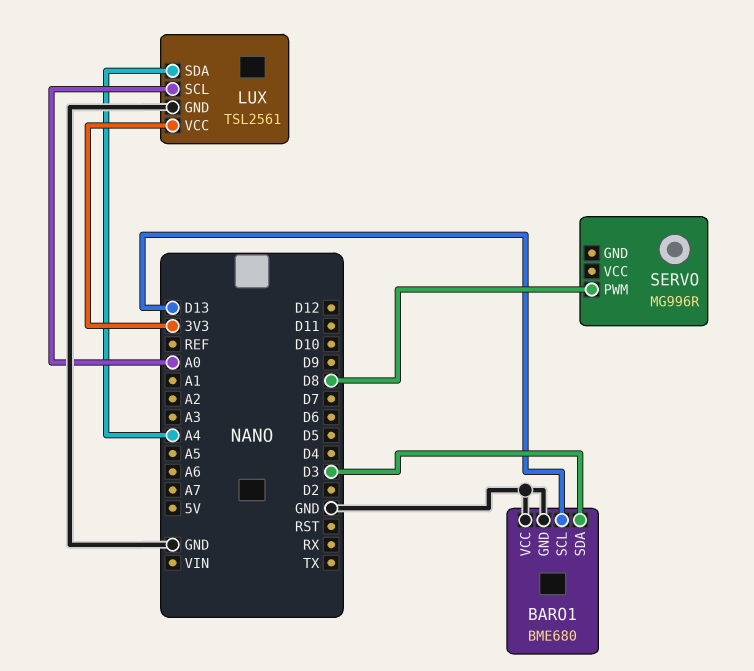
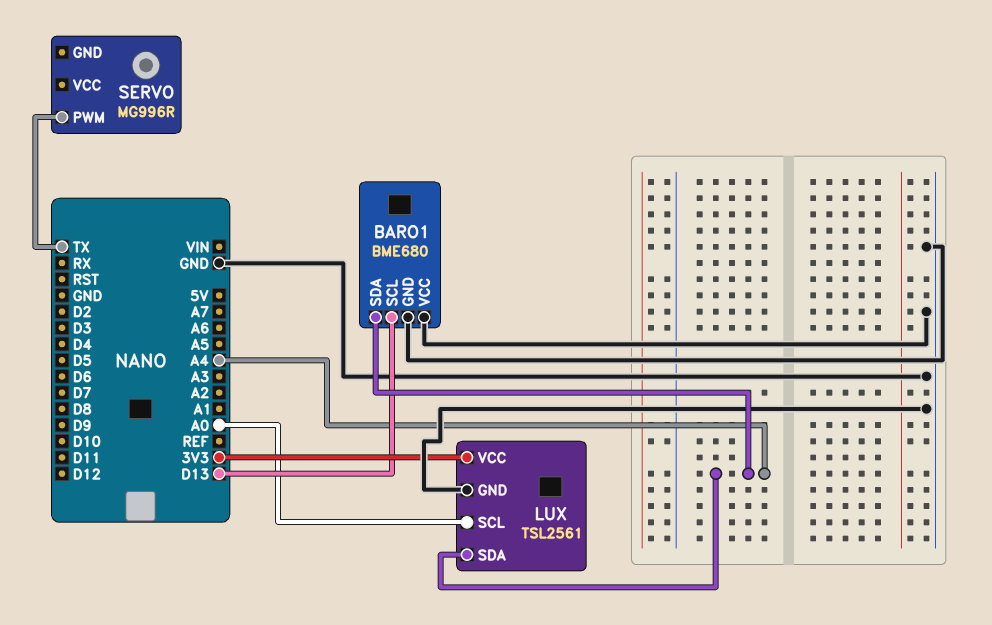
BARO1 pin SDA: D3 -> A4
SERVO pin PWM: D8 -> TX

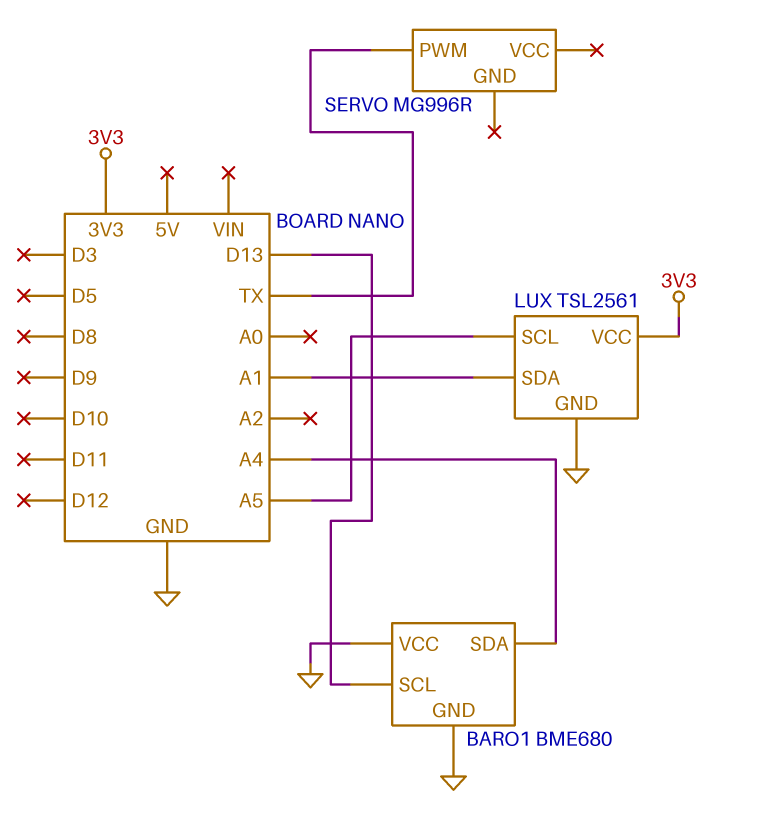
LUX pin SCL: A0 -> A5
LUX pin SDA: A4 -> A1

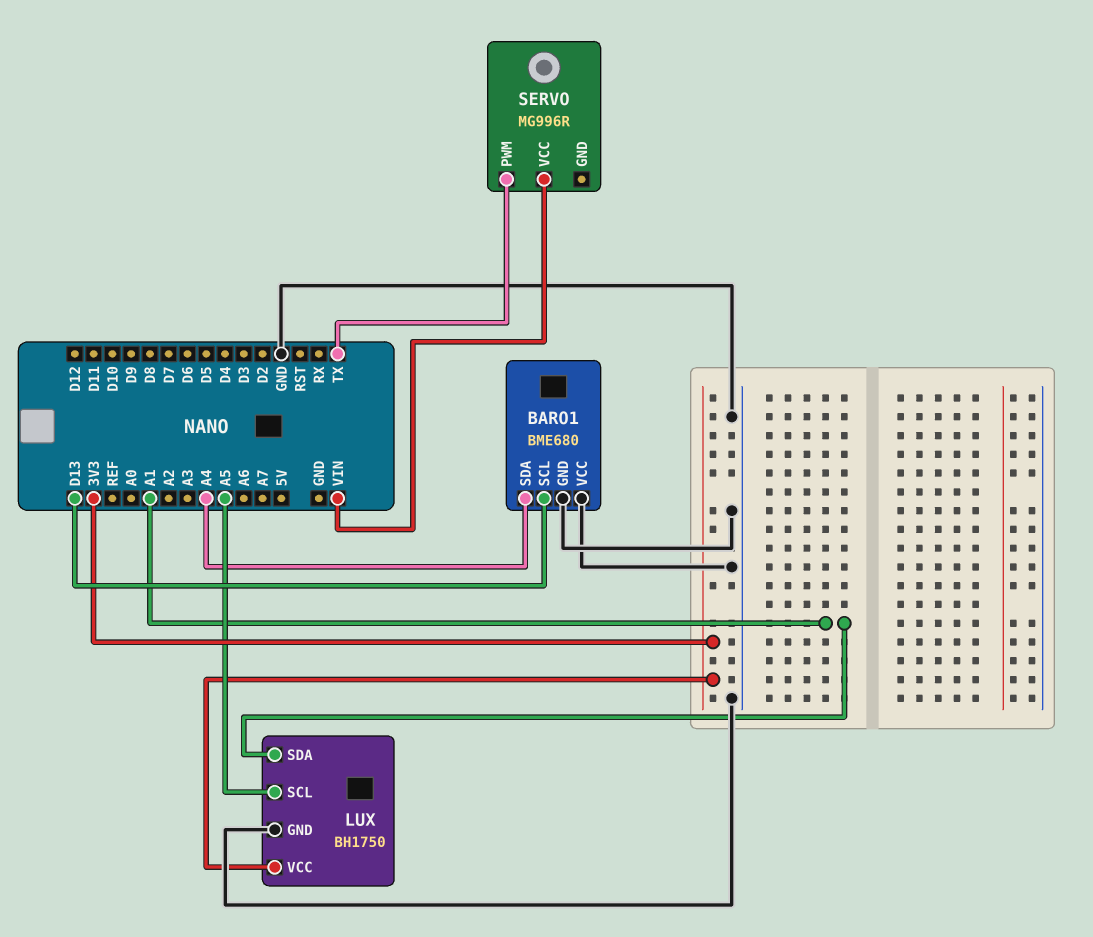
LUX: TSL2561 -> BH1750
SERVO pin VCC: none -> VIN

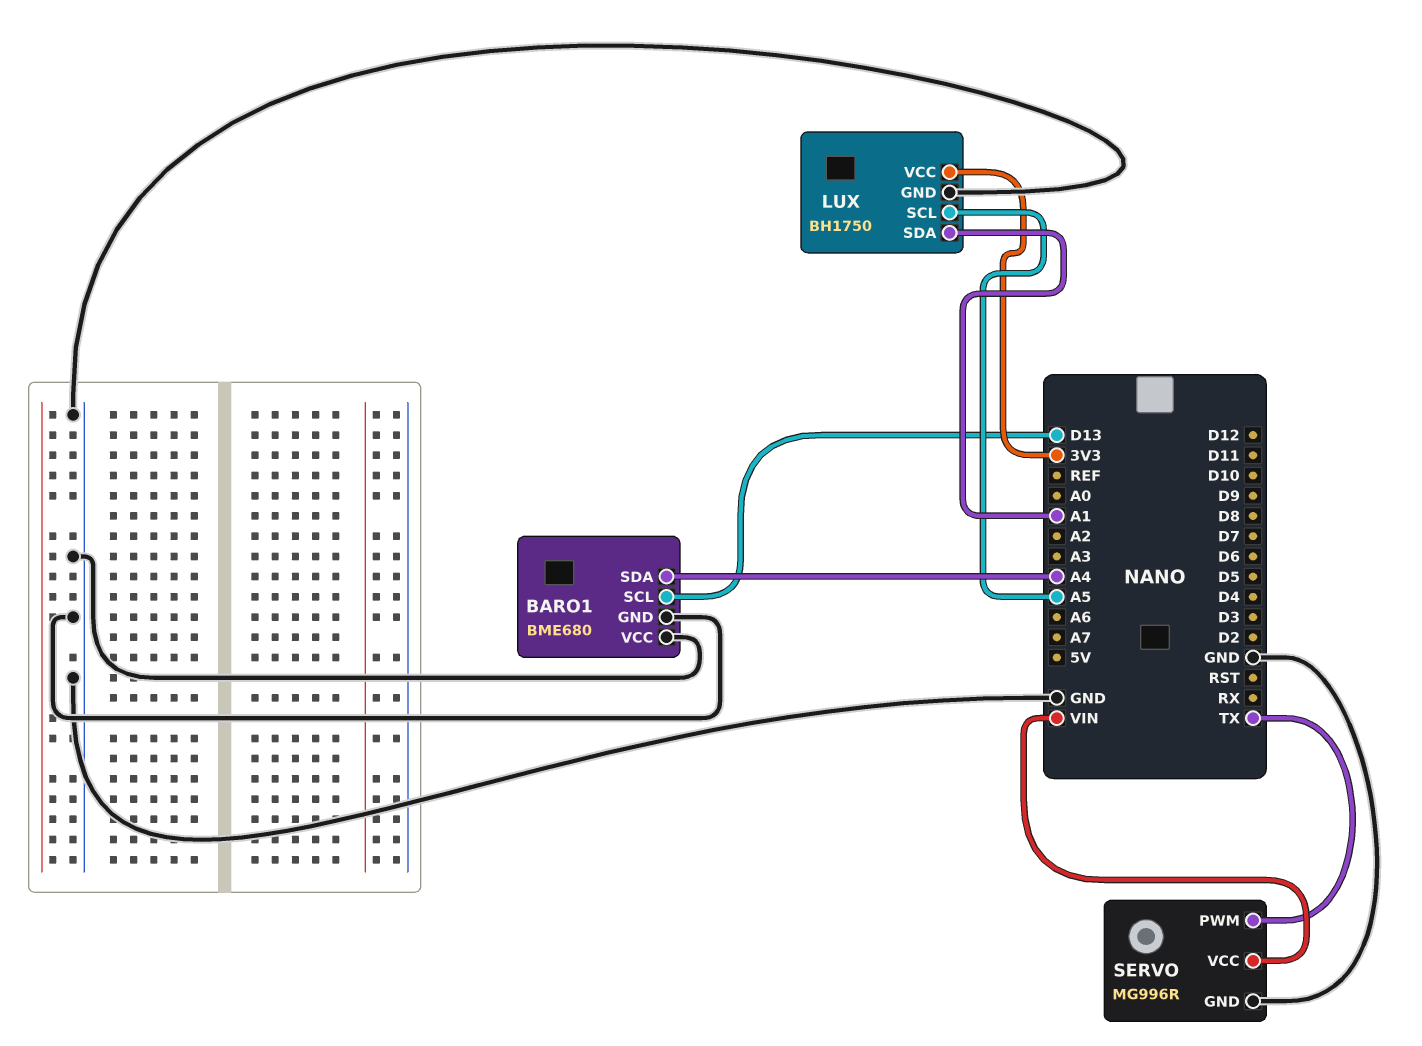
SERVO pin GND: none -> GND

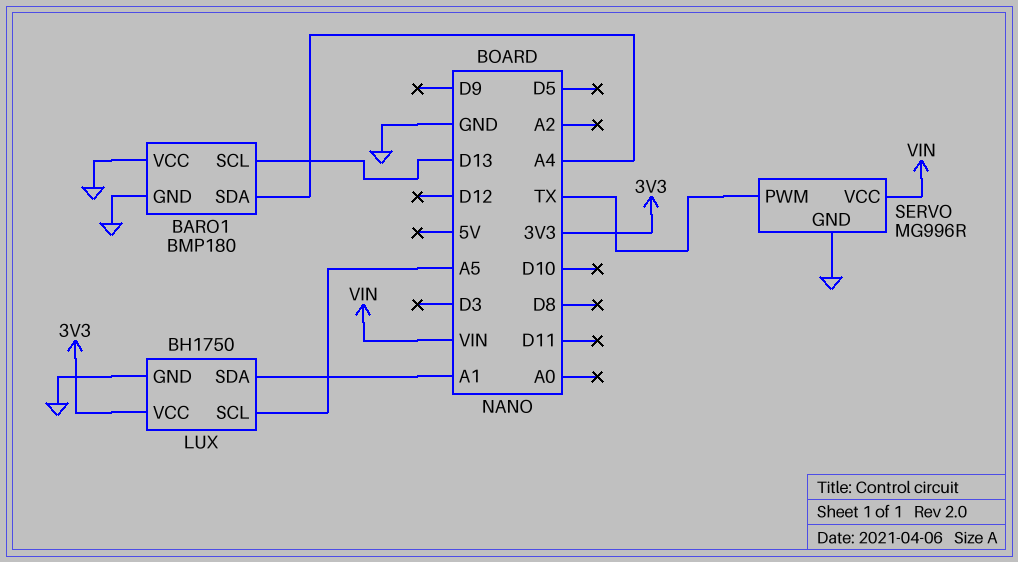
BARO1: BME680 -> BMP180

